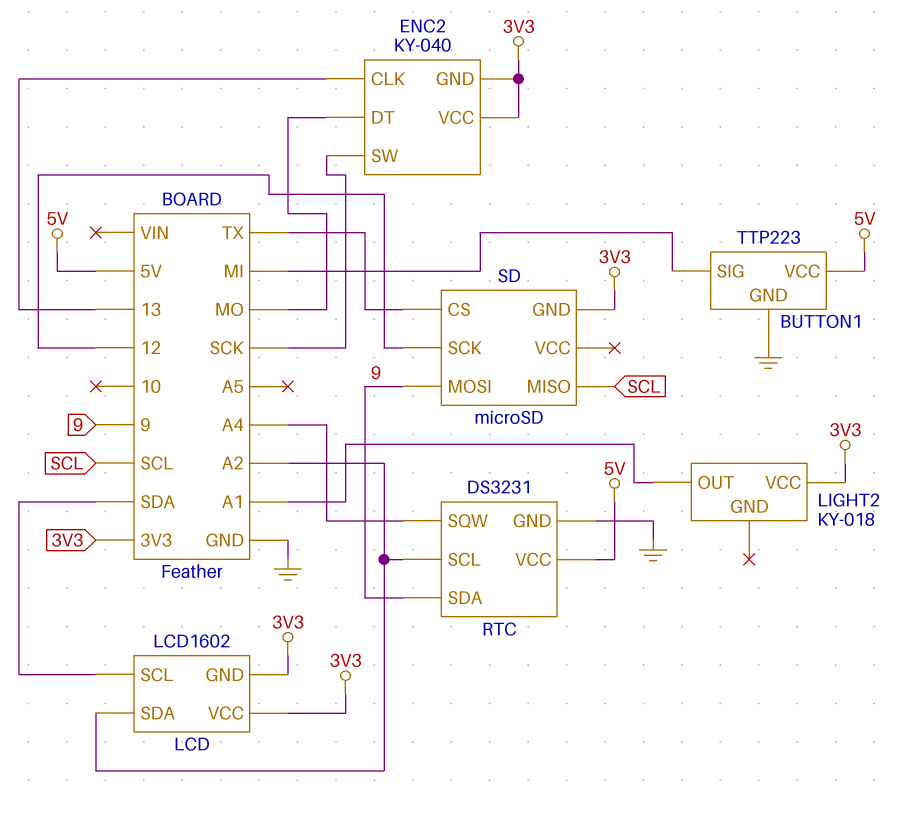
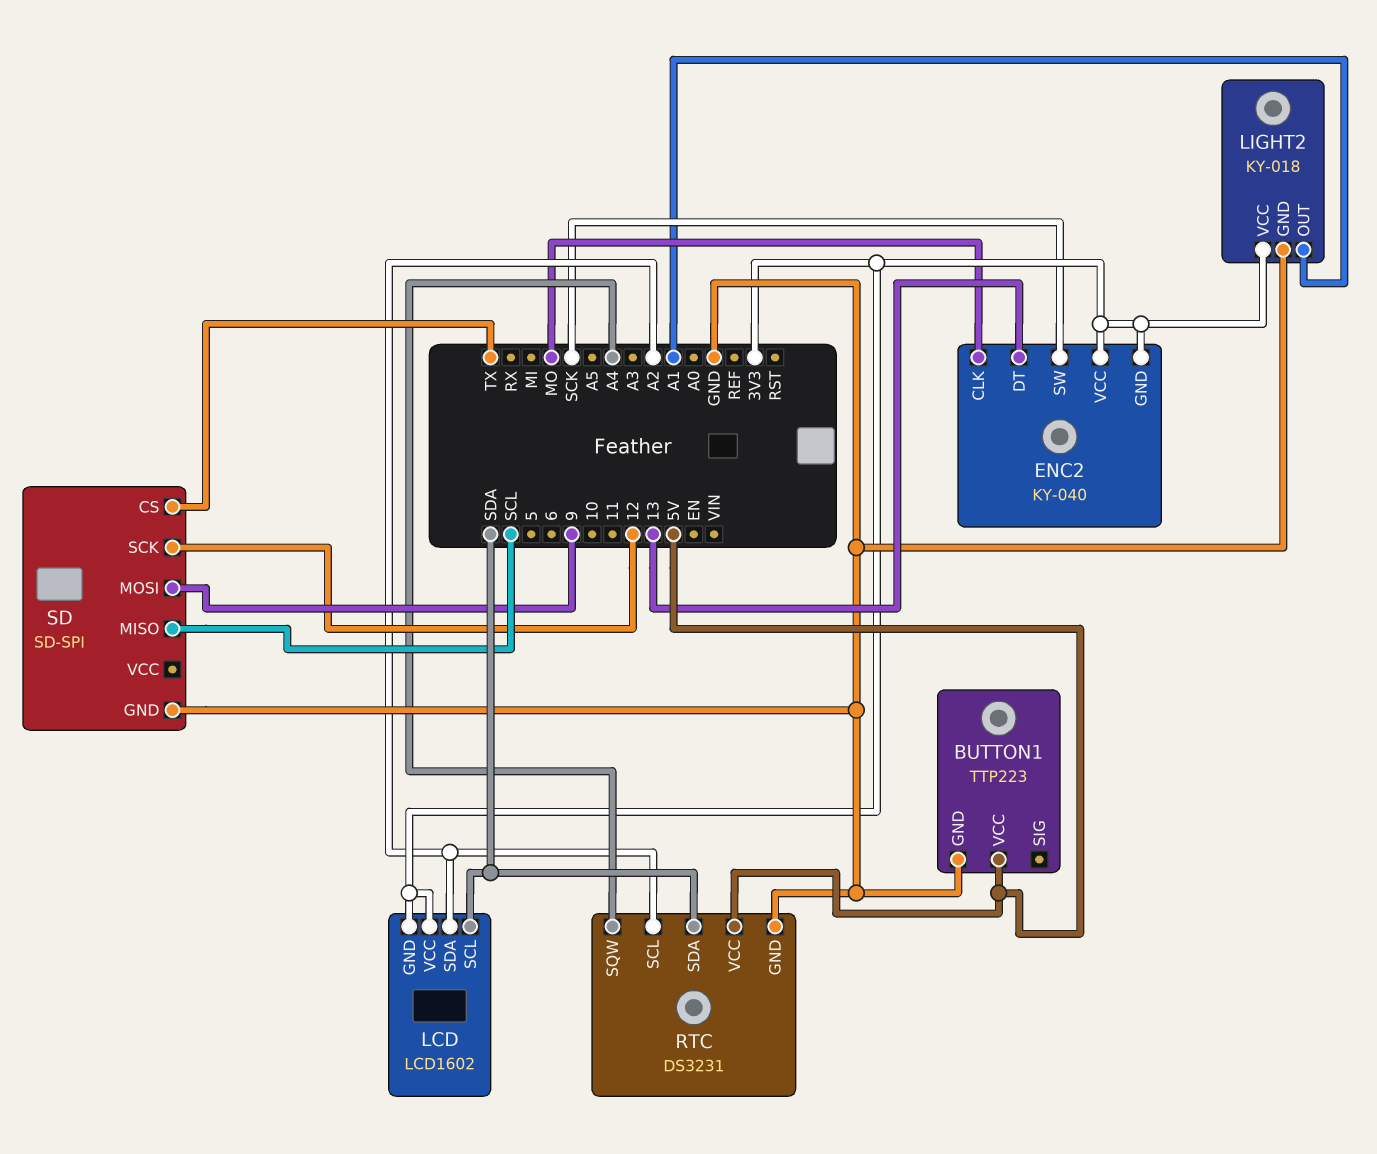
BUTTON1 pin SIG: MI -> none
ENC2 pin CLK: 13 -> MO
ENC2 pin DT: MO -> 13
LIGHT2 pin GND: none -> GND
RTC pin SDA: 9 -> SDA
SD: microSD -> SD-SPI
SD pin GND: 3V3 -> GND

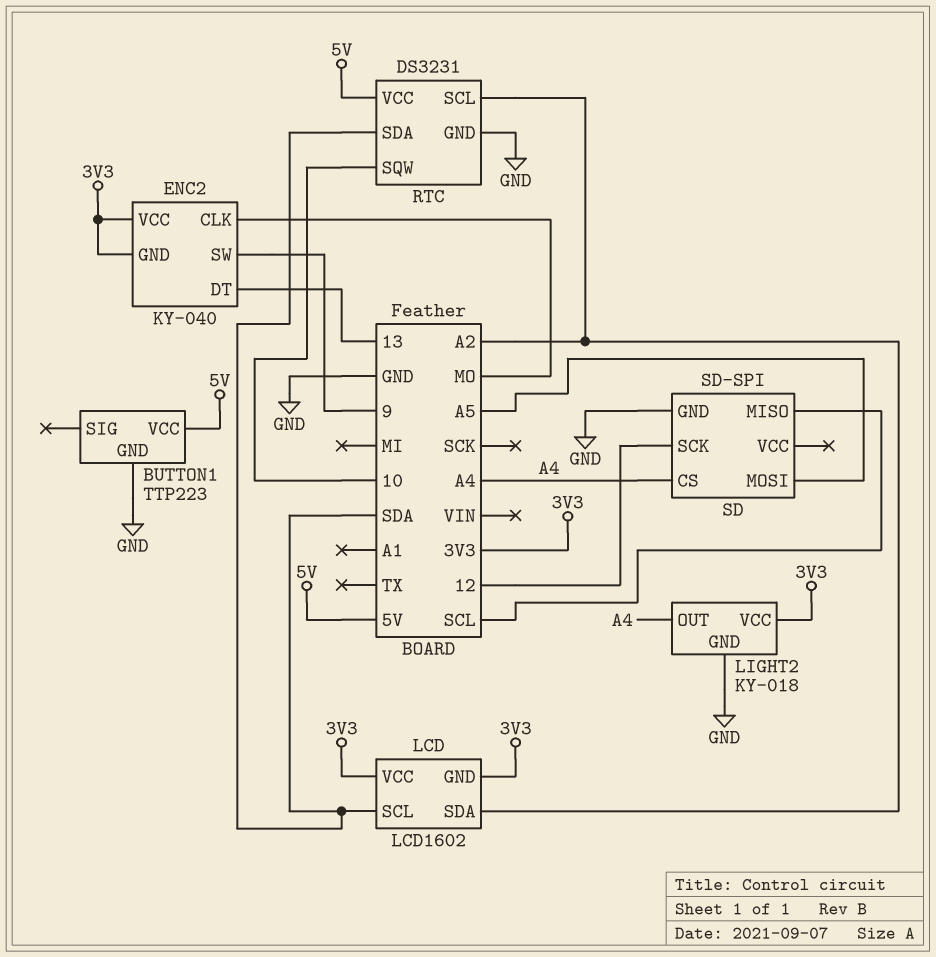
ENC2 pin SW: SCK -> 9
LIGHT2 pin OUT: A1 -> A4
RTC pin SQW: A4 -> 10
SD pin CS: TX -> A4
SD pin MOSI: 9 -> A5

